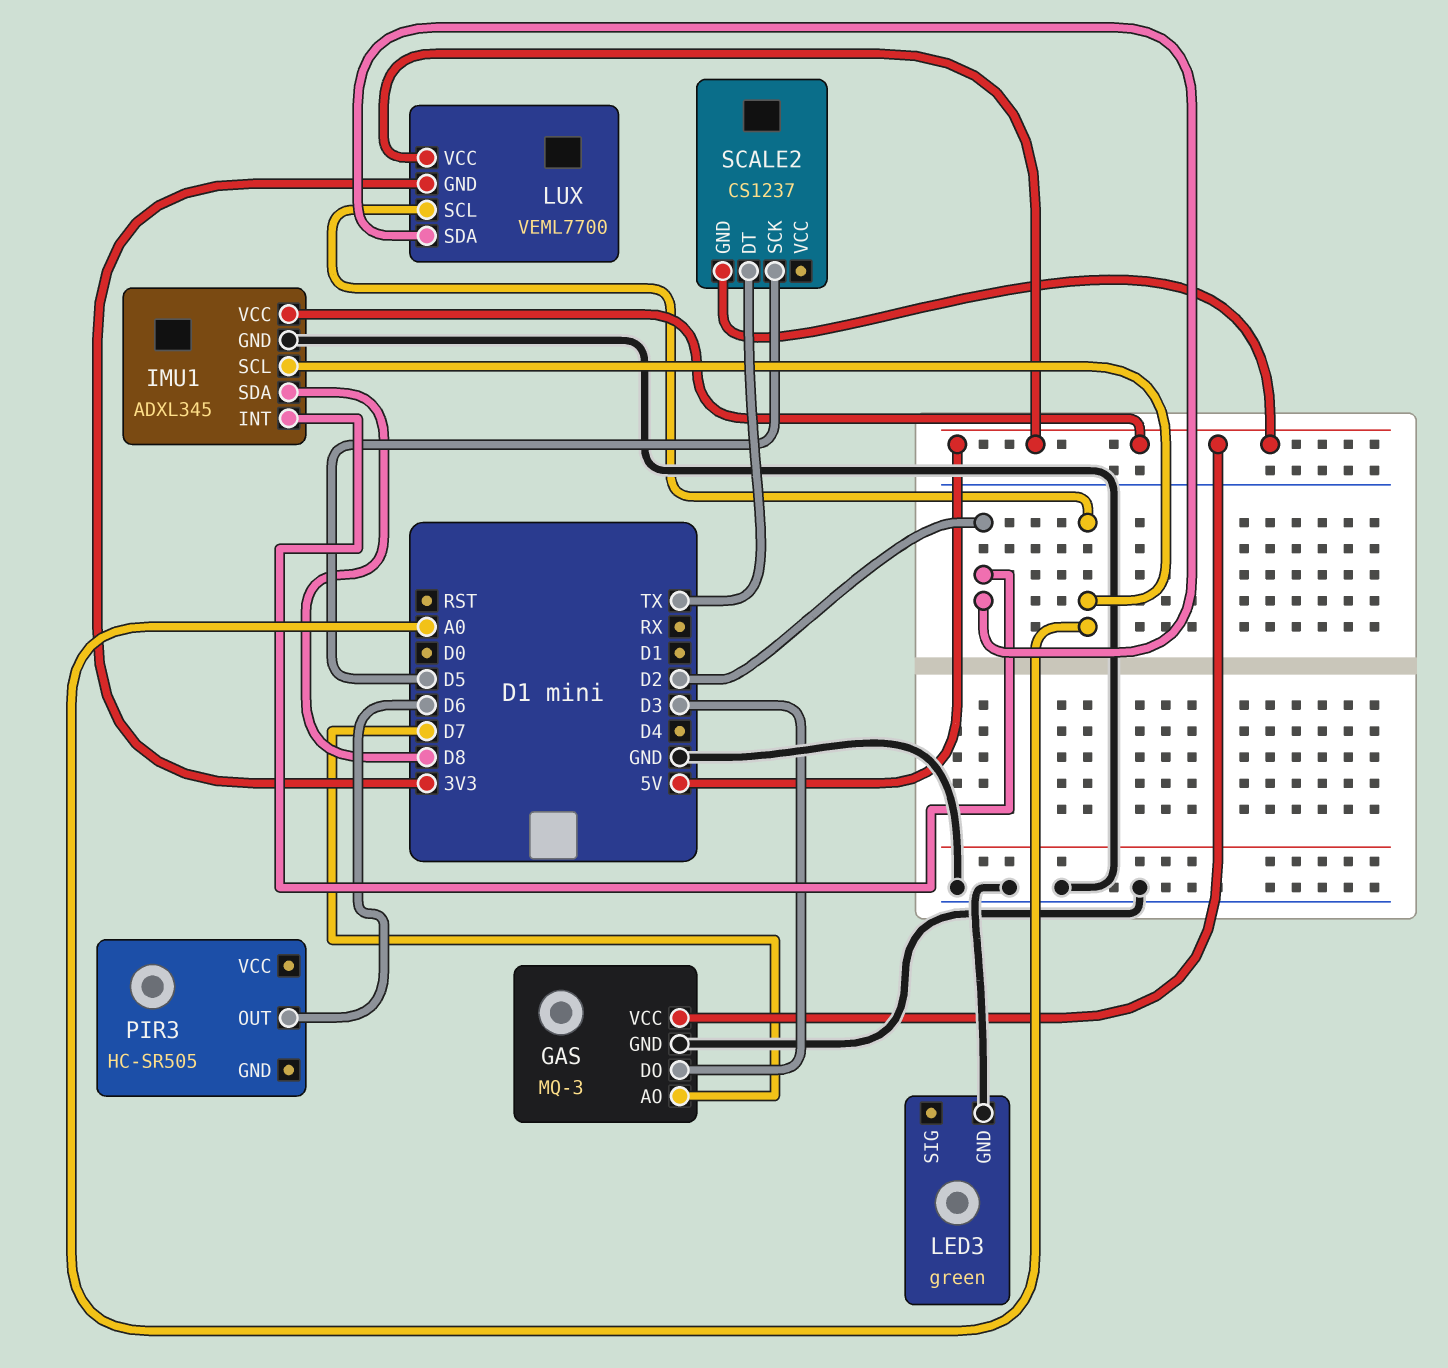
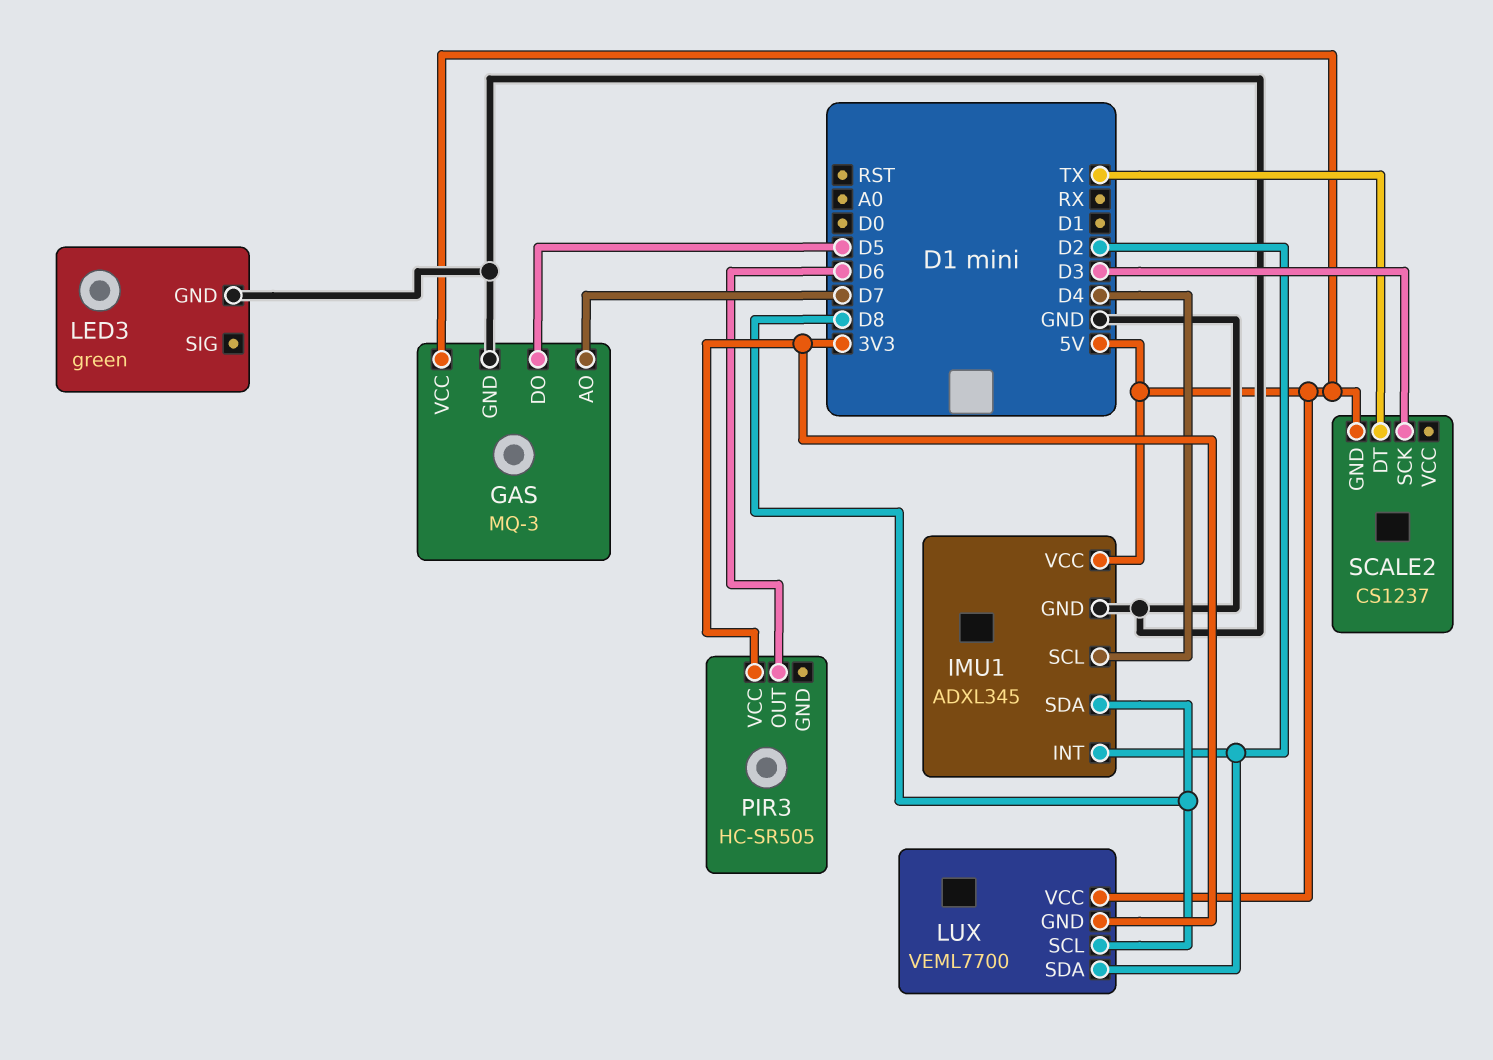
GAS pin DO: D3 -> D5
IMU1 pin SCL: A0 -> D4
LUX pin SCL: A0 -> D8
PIR3 pin VCC: none -> 3V3
SCALE2 pin SCK: D5 -> D3

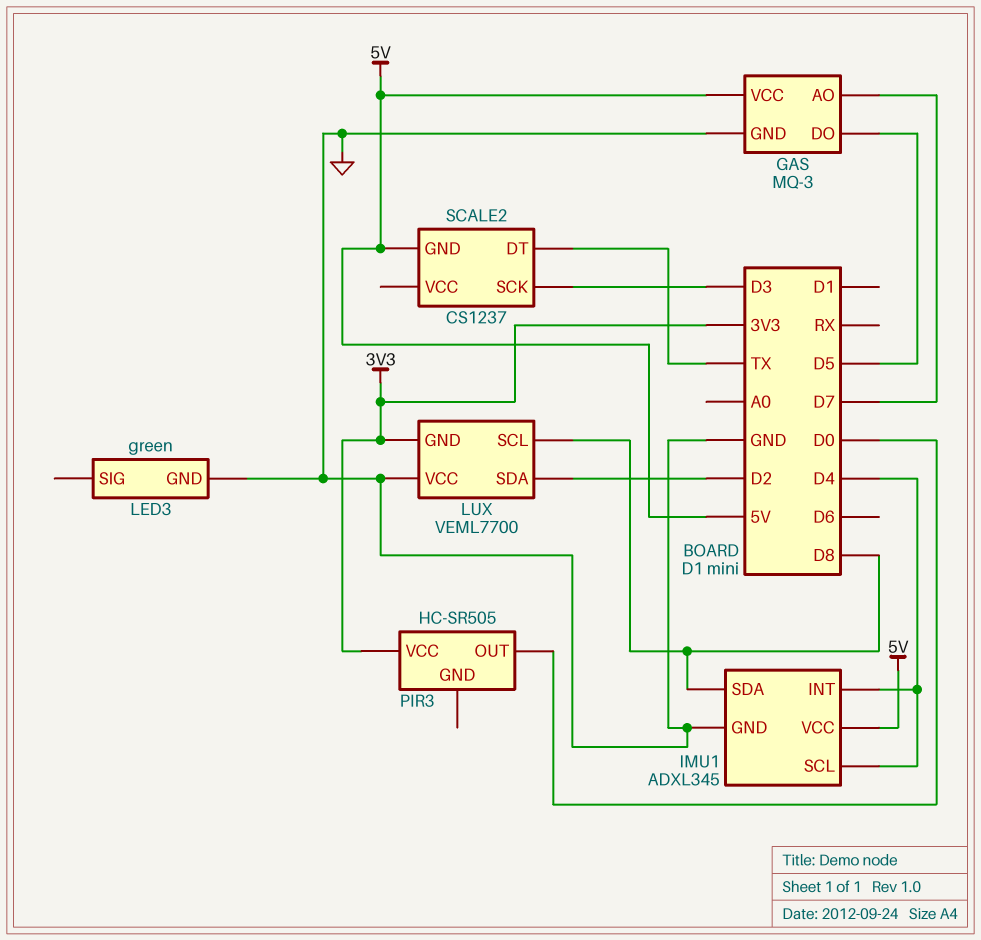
IMU1 pin INT: D2 -> D4
LUX pin VCC: 5V -> GND
PIR3 pin OUT: D6 -> D0

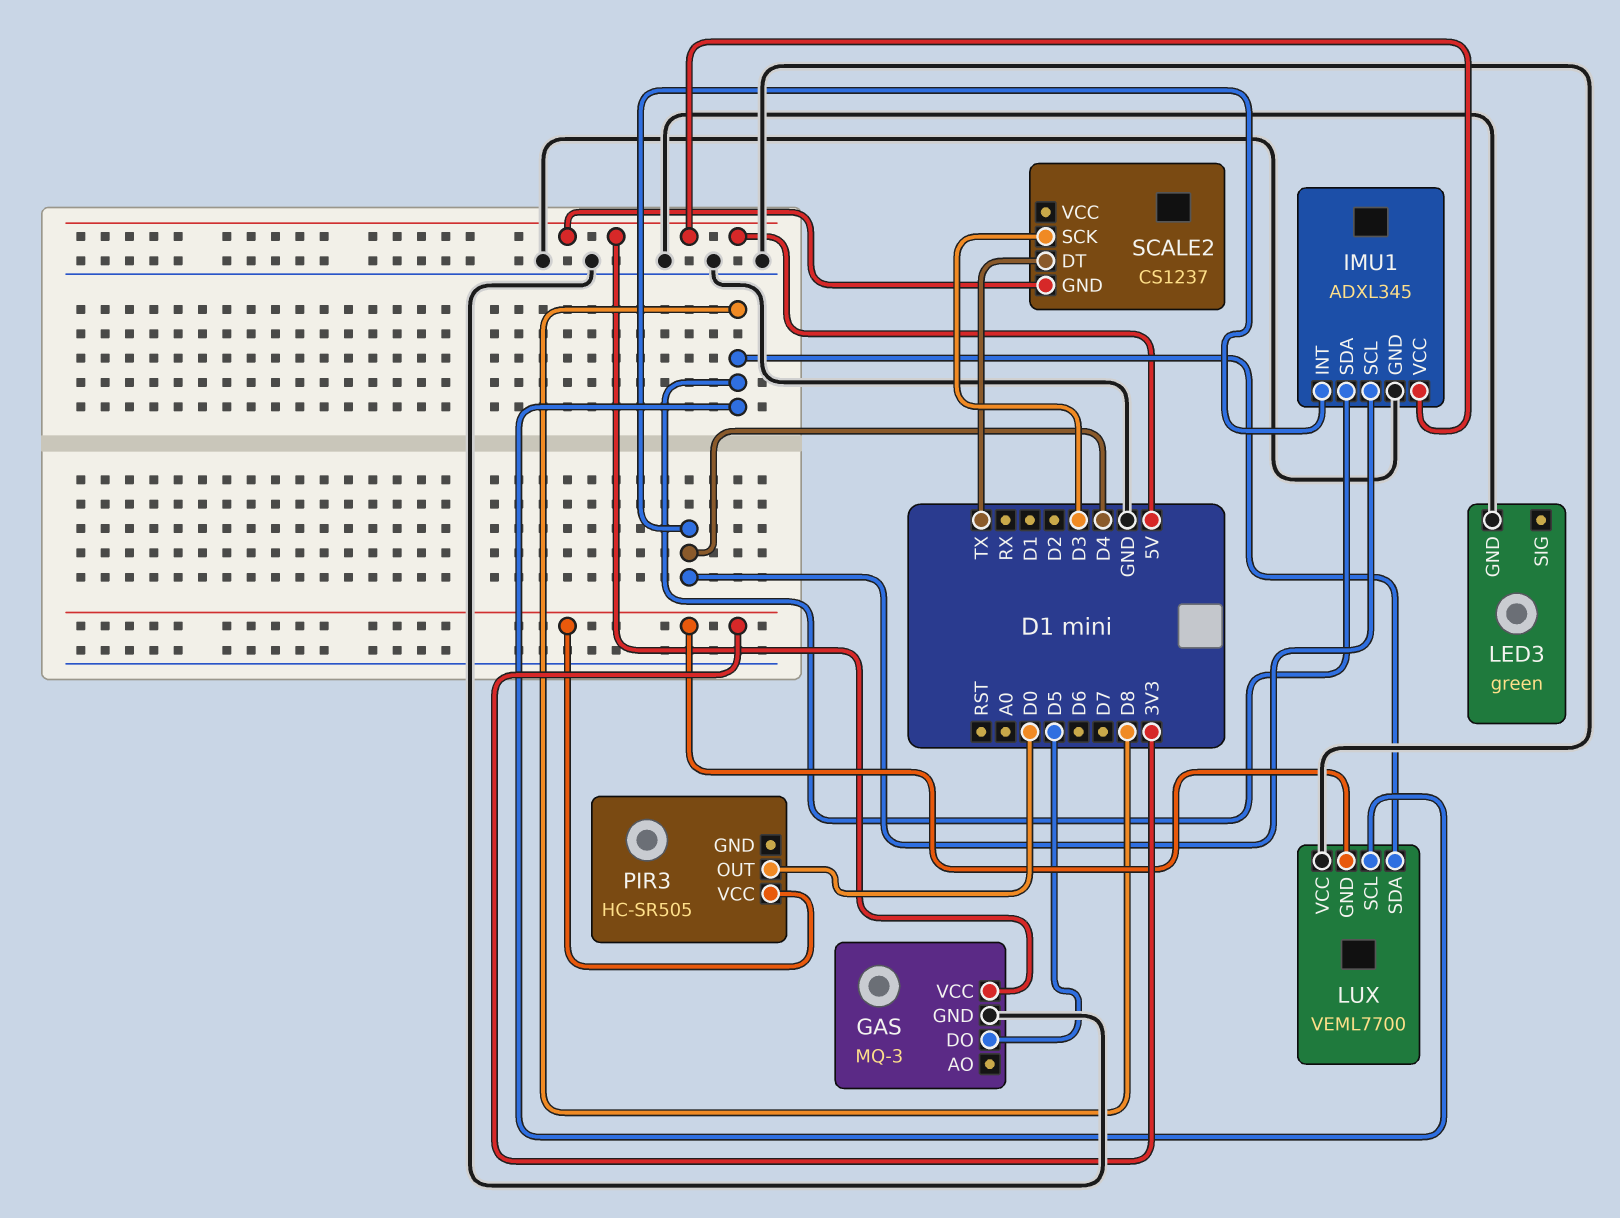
GAS pin AO: D7 -> none
LUX pin SDA: D2 -> D8

